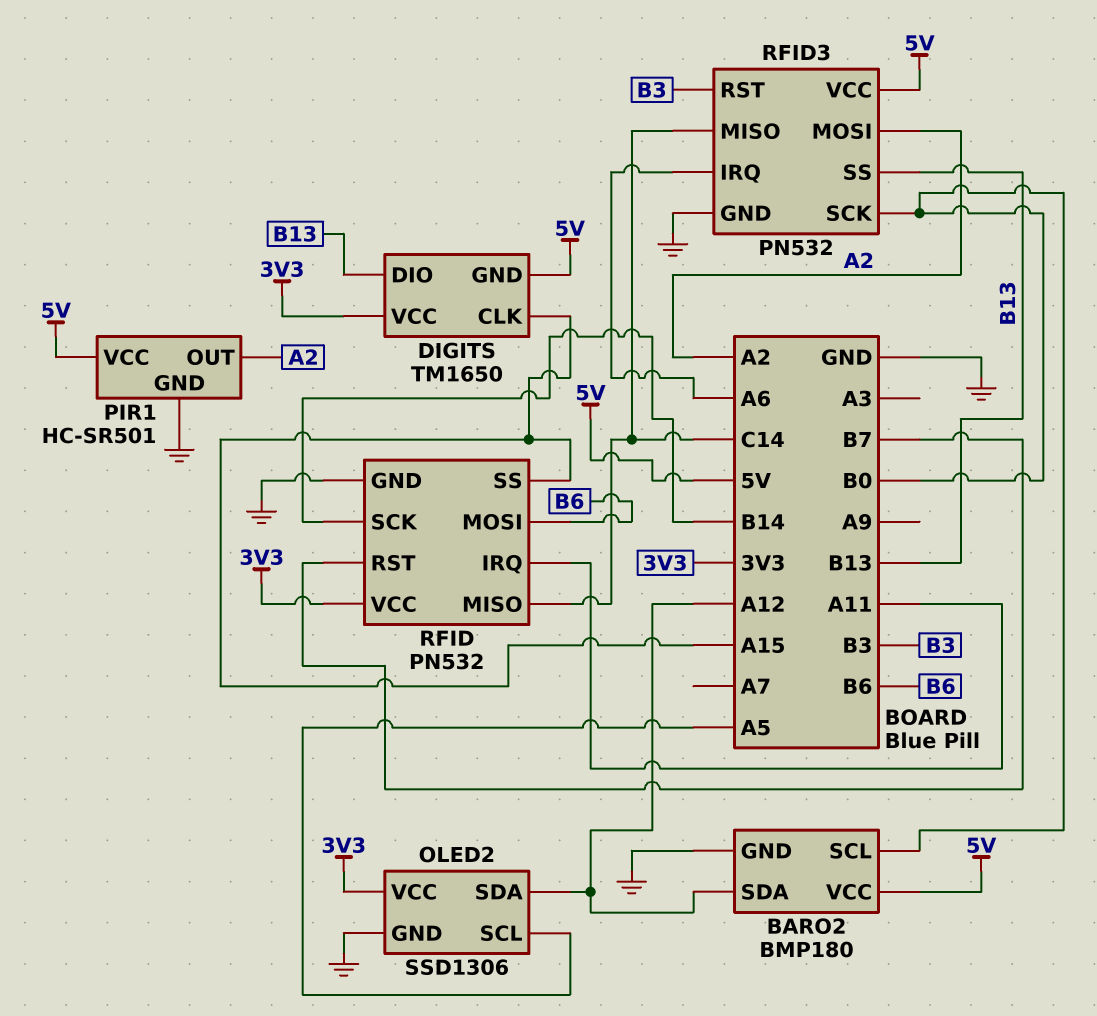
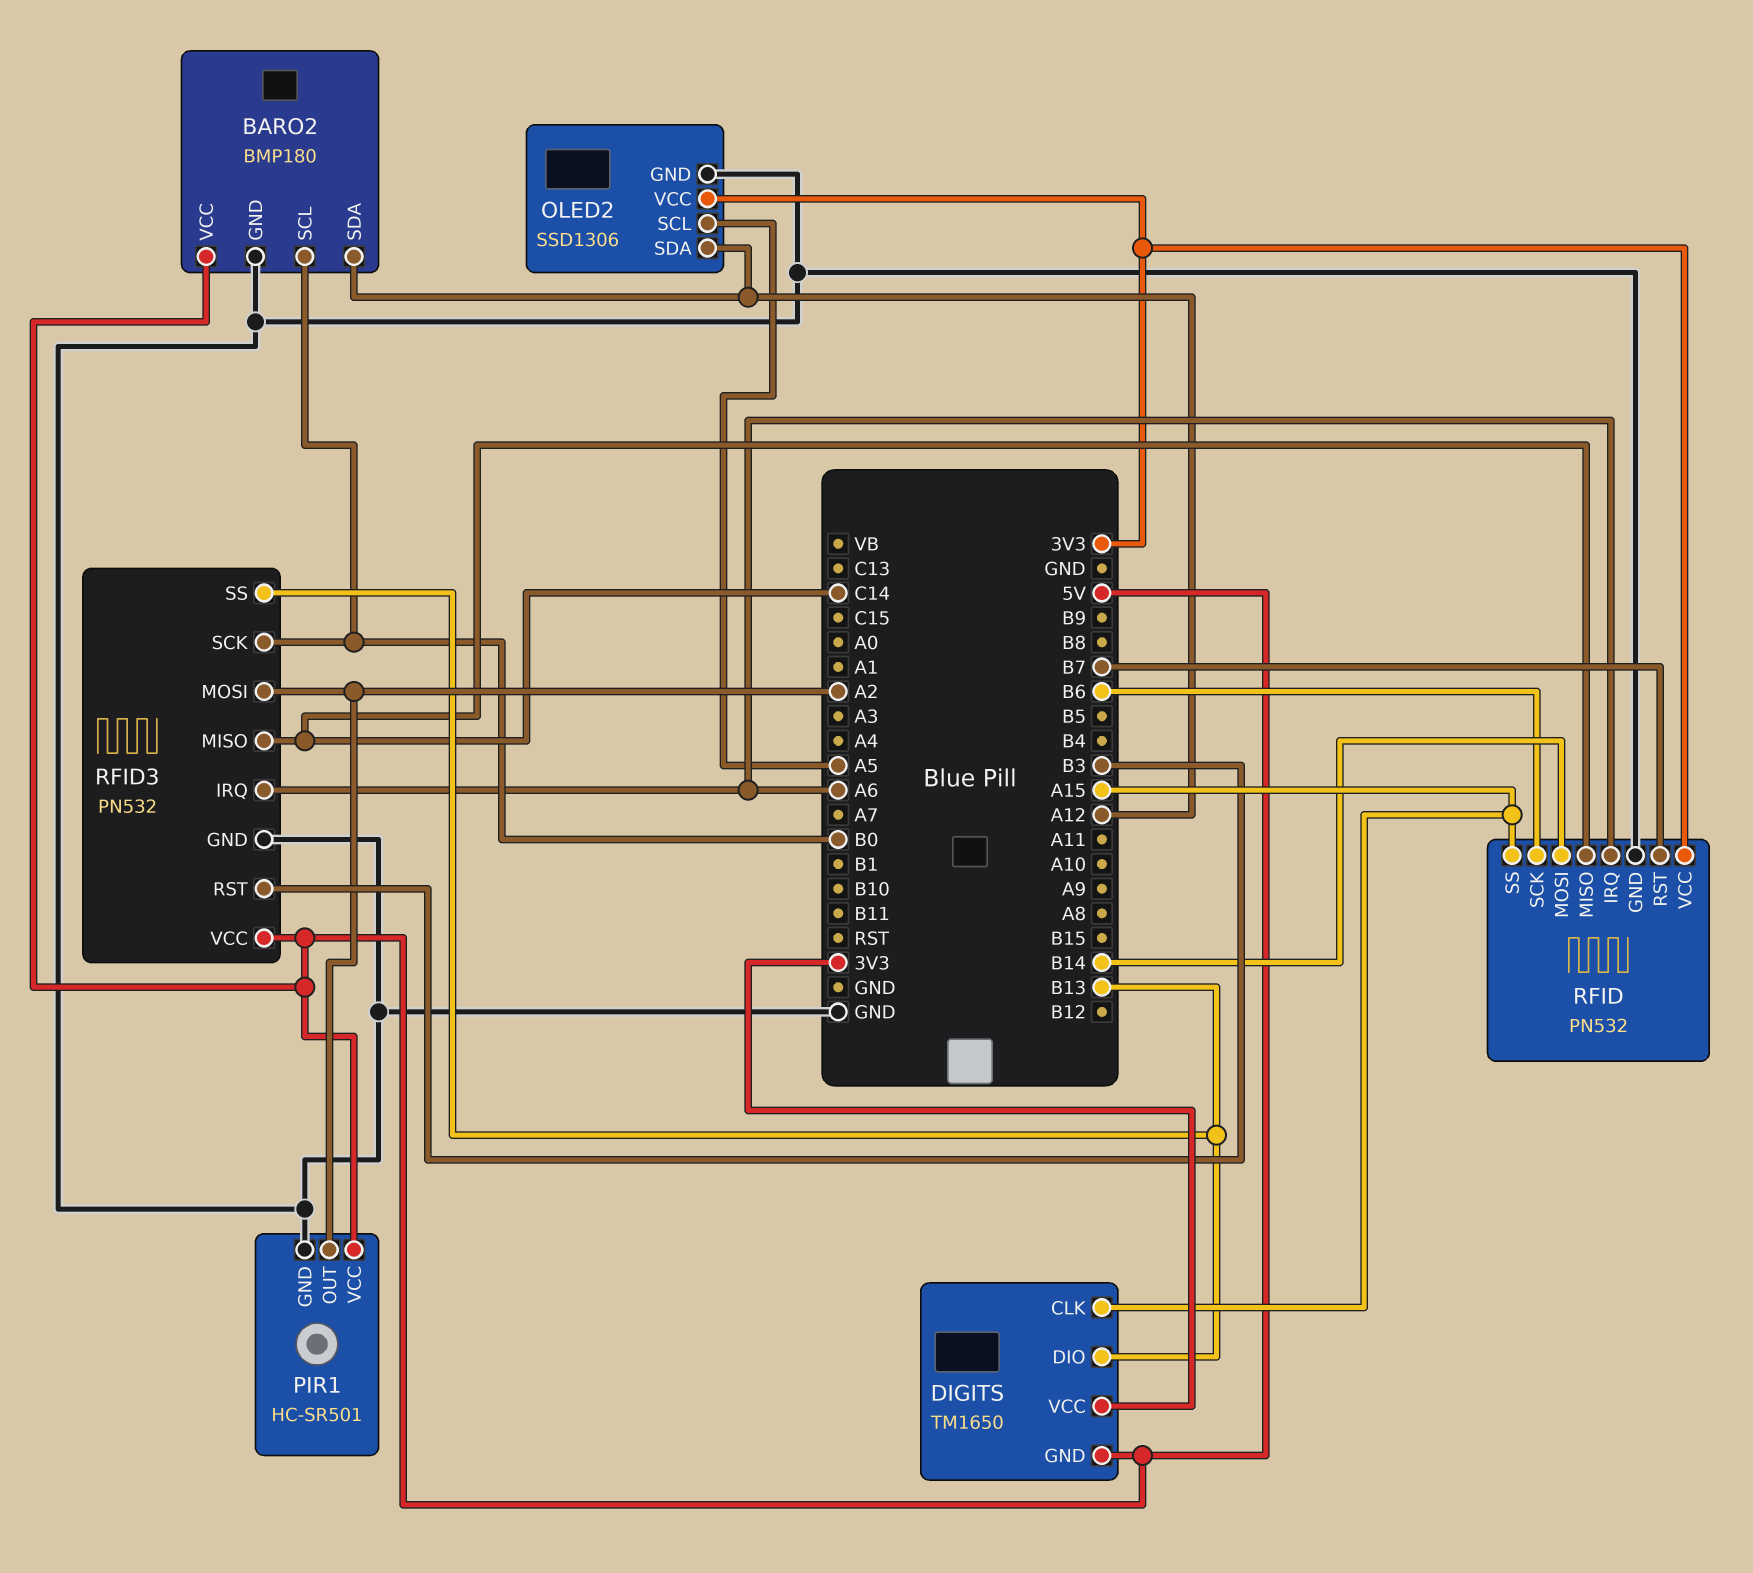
RFID pin IRQ: A11 -> A6
RFID pin MOSI: B6 -> B14
RFID pin SCK: B14 -> B6

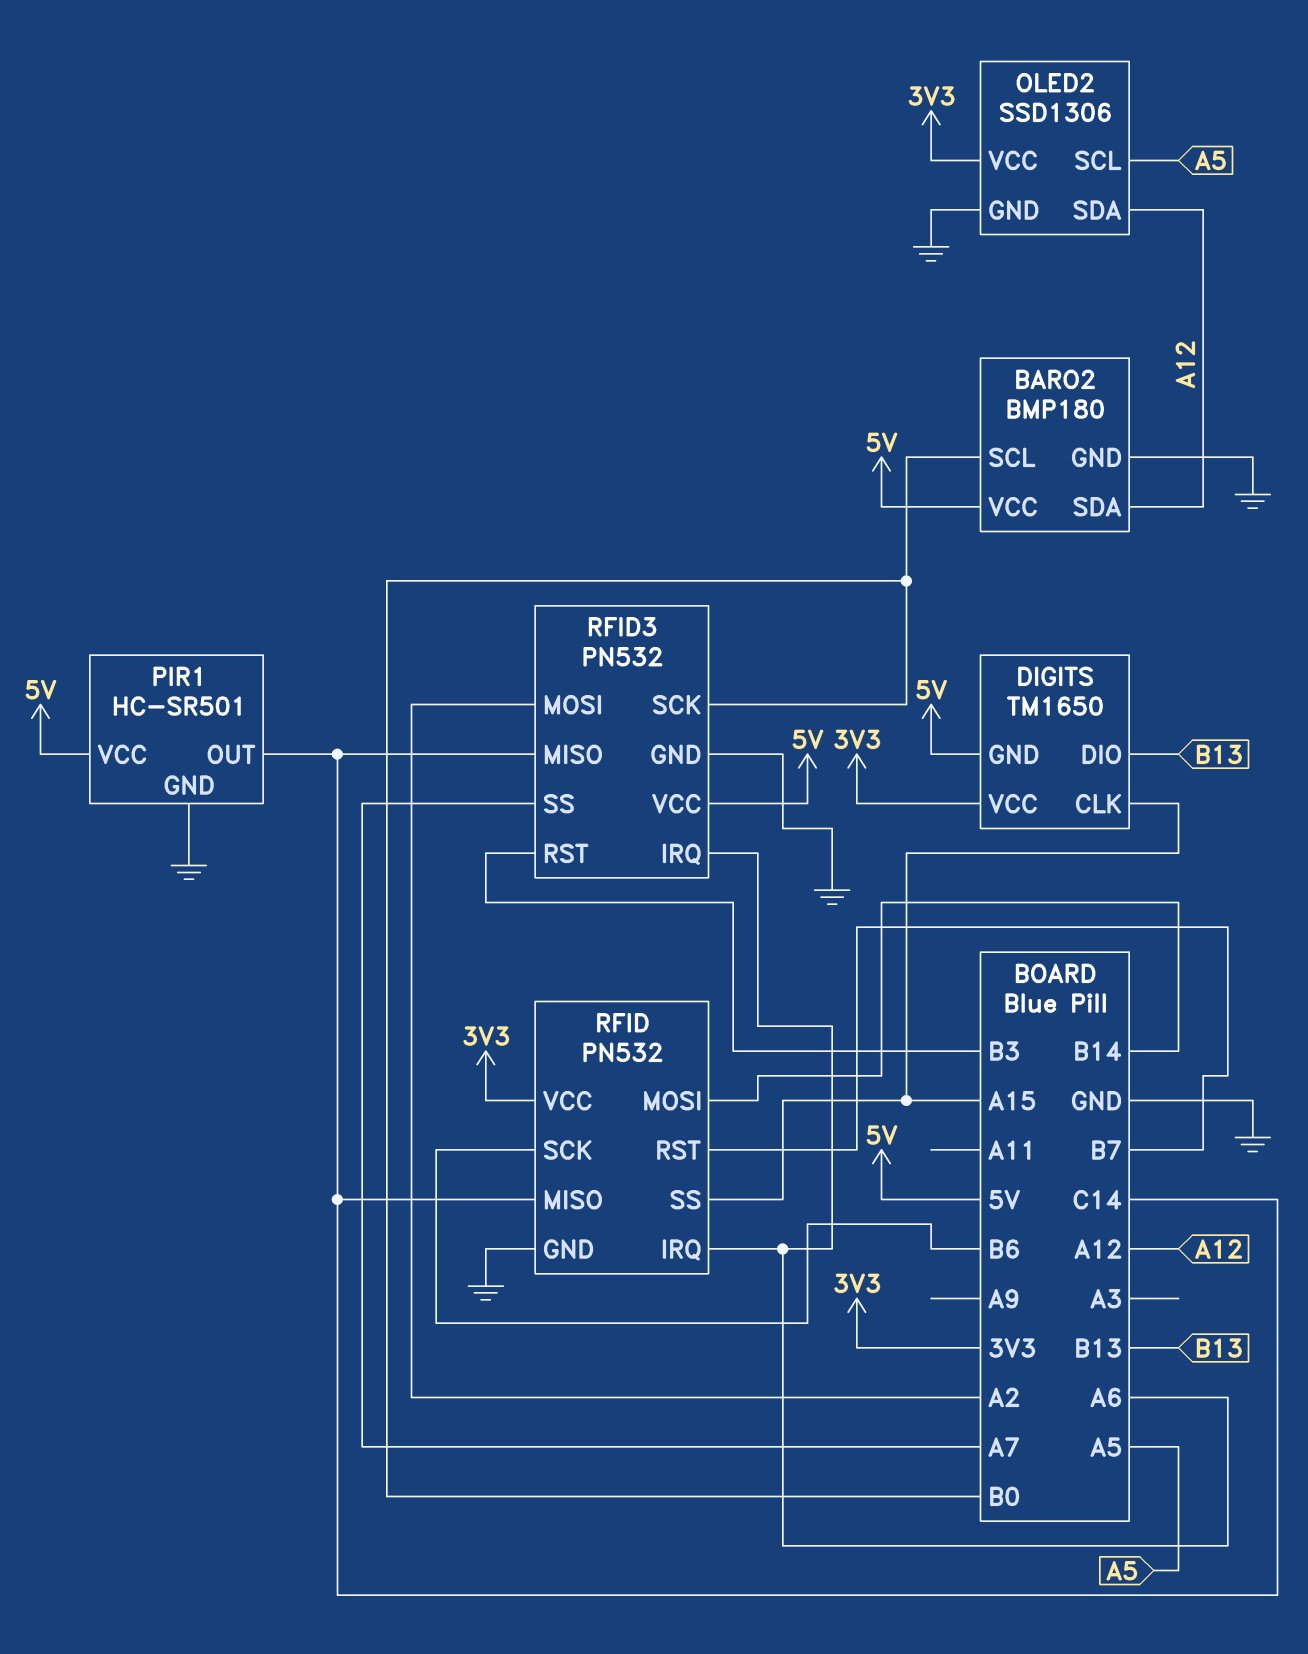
PIR1 pin OUT: A2 -> C14
RFID3 pin SS: B13 -> A7

